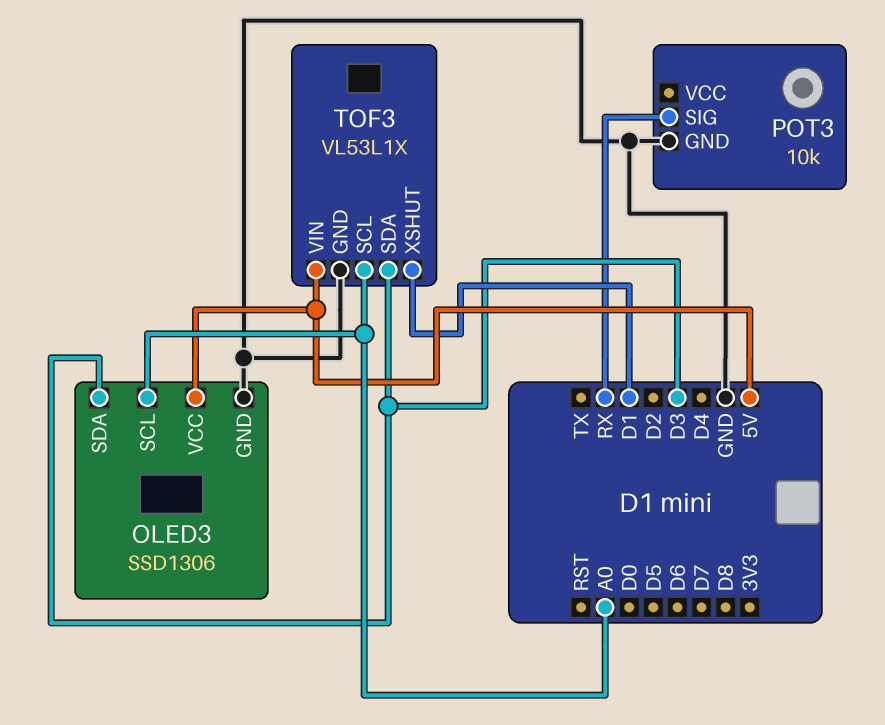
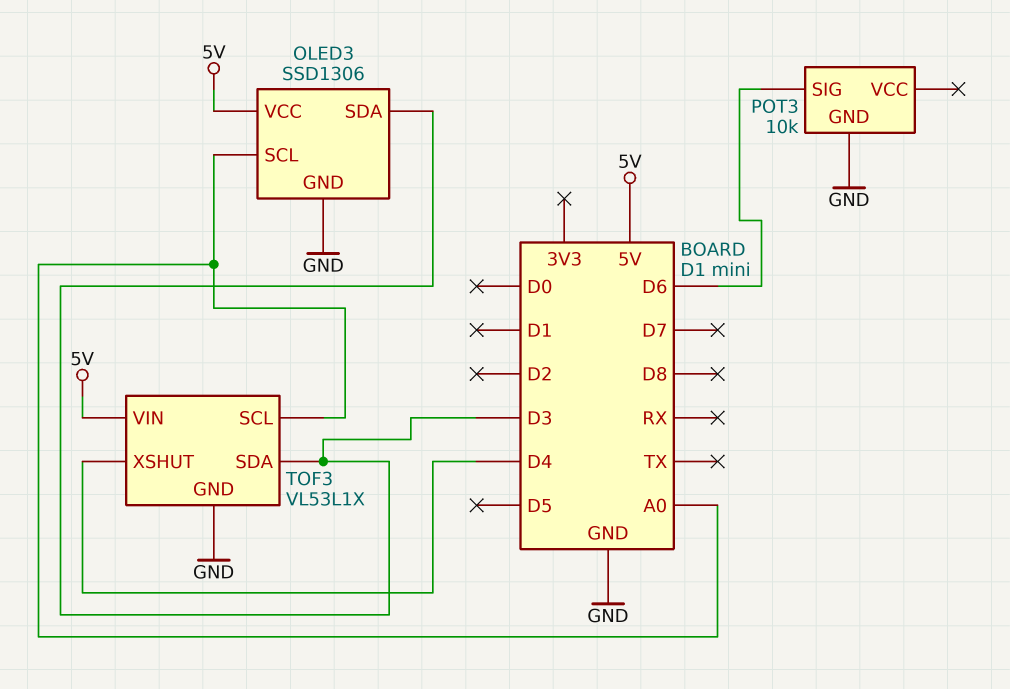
POT3 pin SIG: RX -> D6
TOF3 pin XSHUT: D1 -> D4

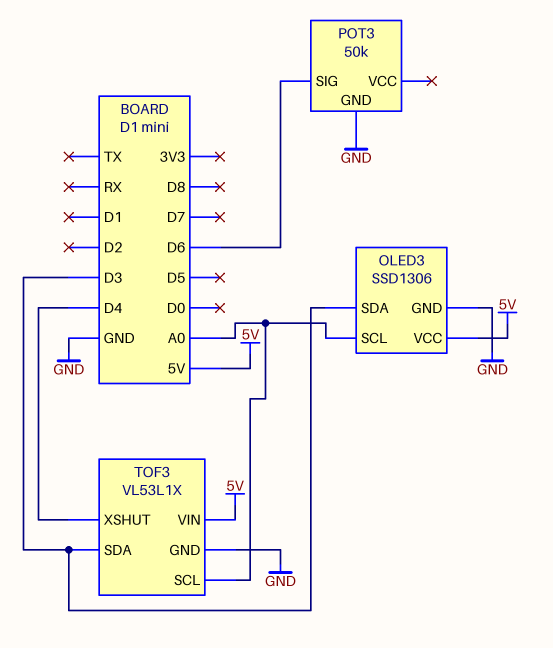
POT3: 10k -> 50k

